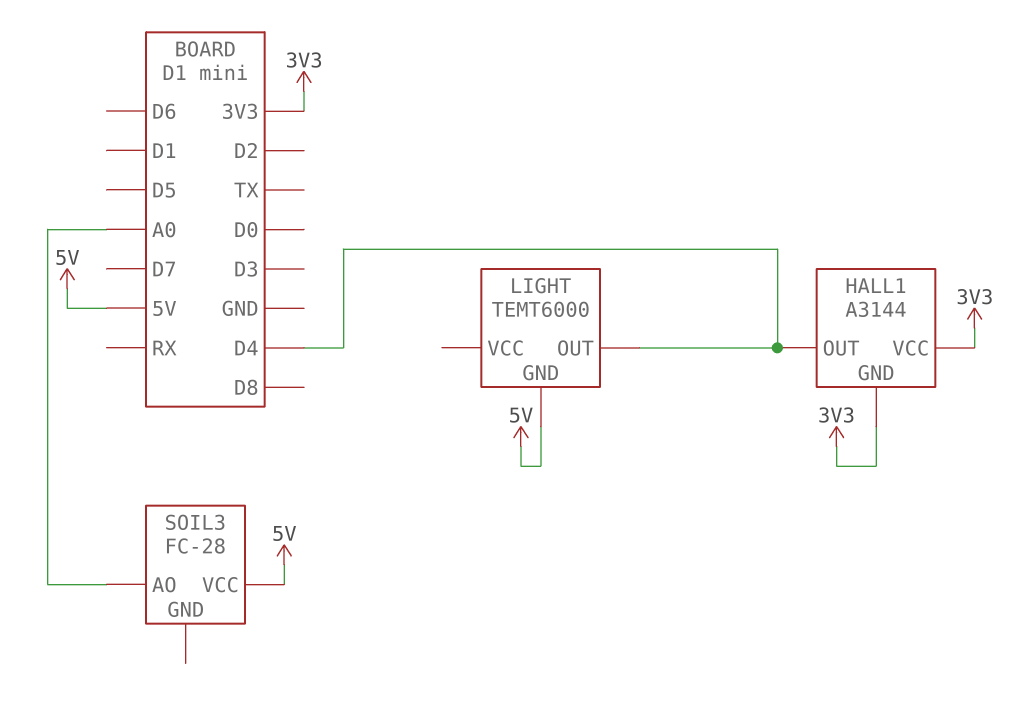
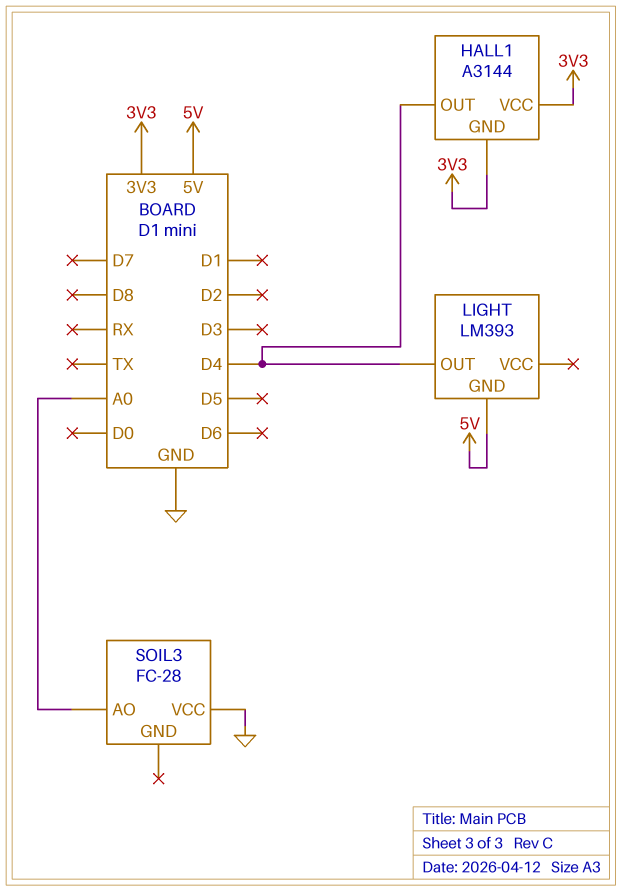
LIGHT: TEMT6000 -> LM393
SOIL3 pin VCC: 5V -> GND

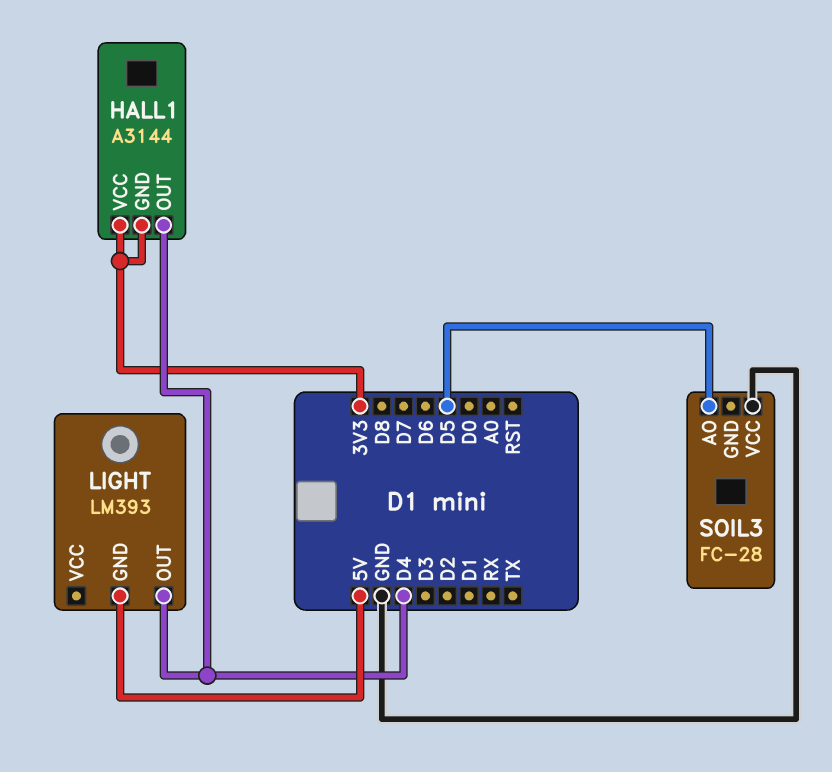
SOIL3 pin AO: A0 -> D5

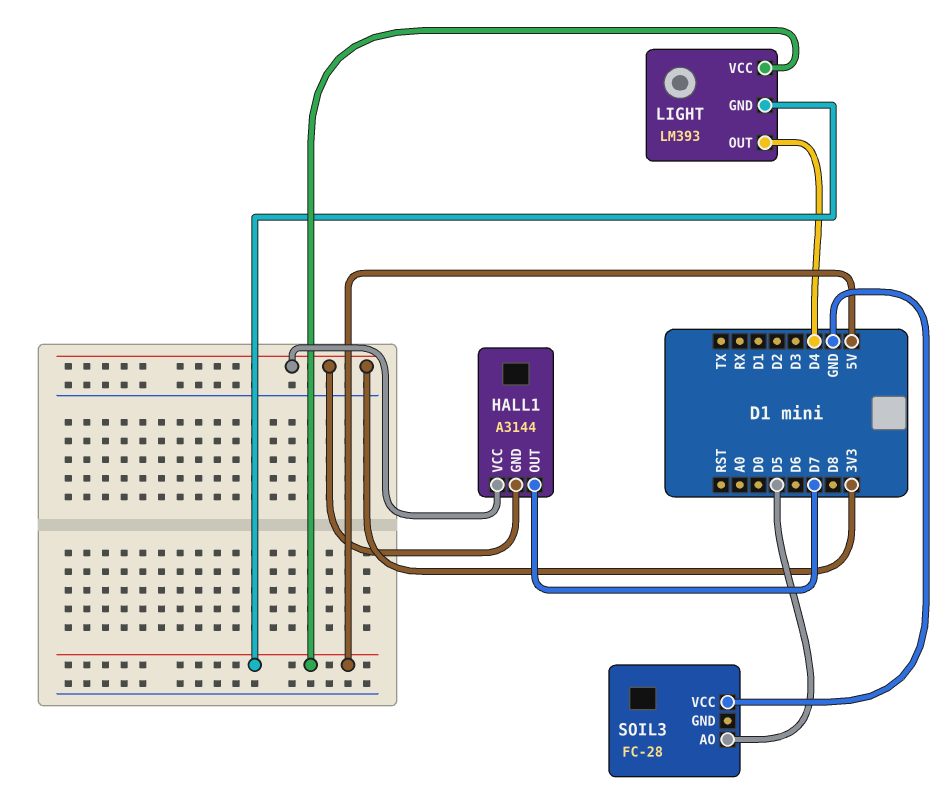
HALL1 pin OUT: D4 -> D7
LIGHT pin VCC: none -> 5V

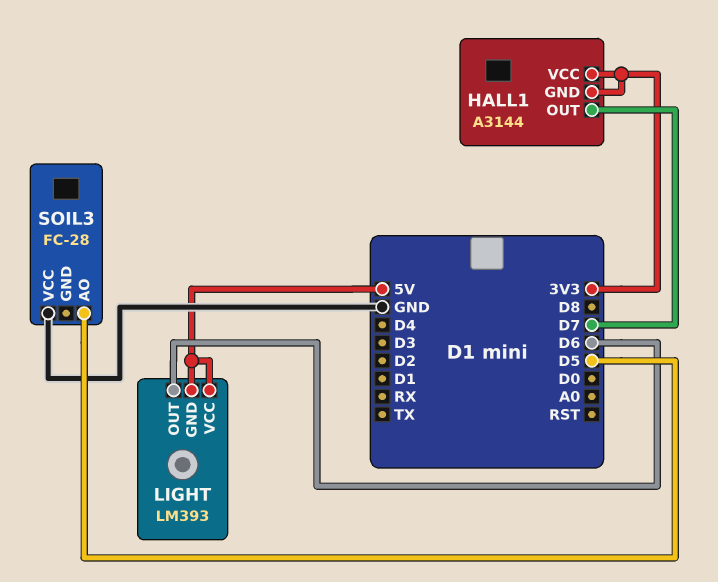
LIGHT pin OUT: D4 -> D6

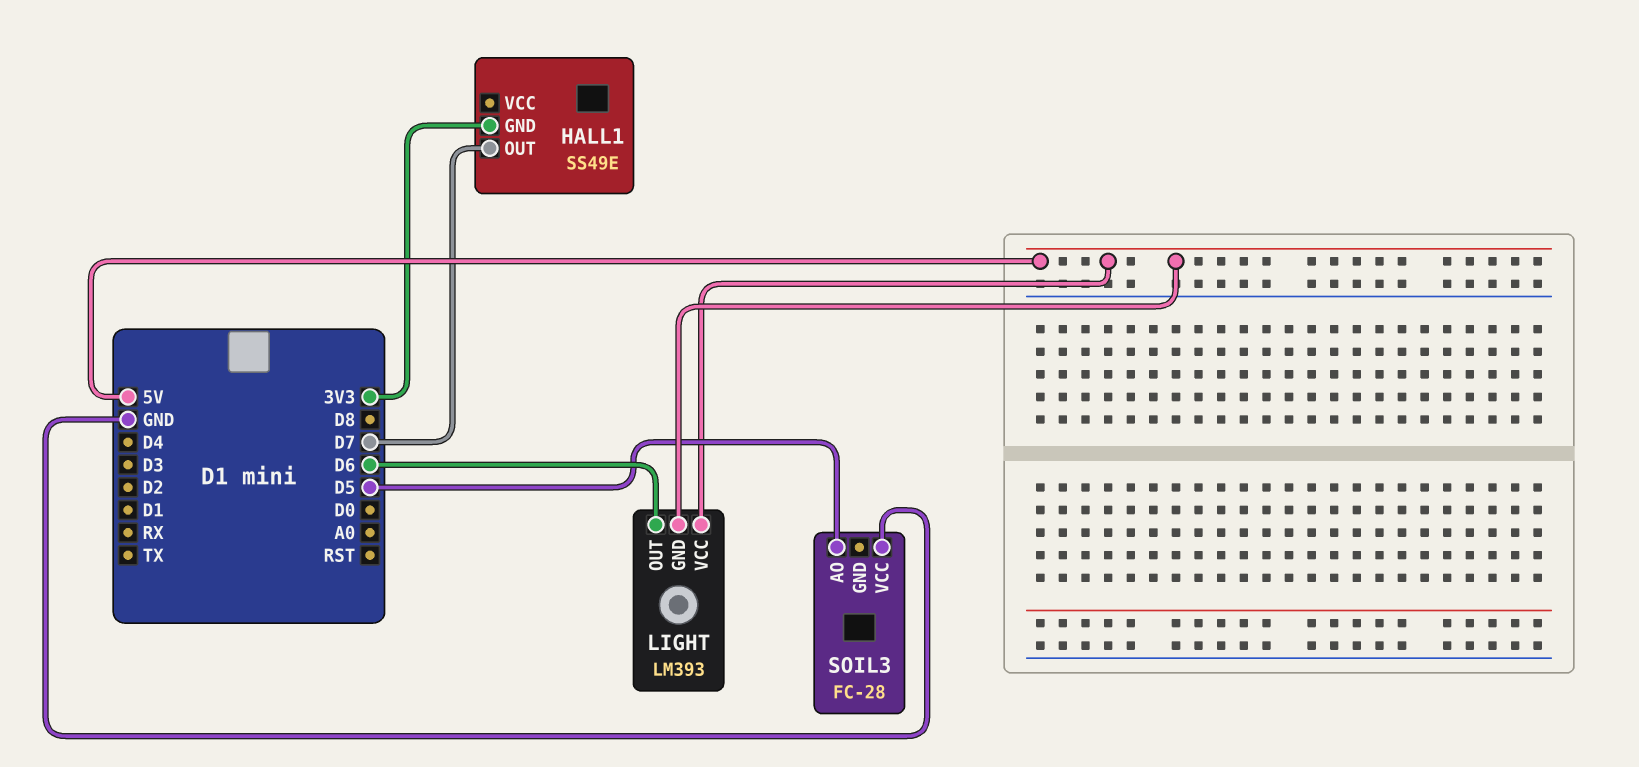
HALL1: A3144 -> SS49E
HALL1 pin VCC: 3V3 -> none

